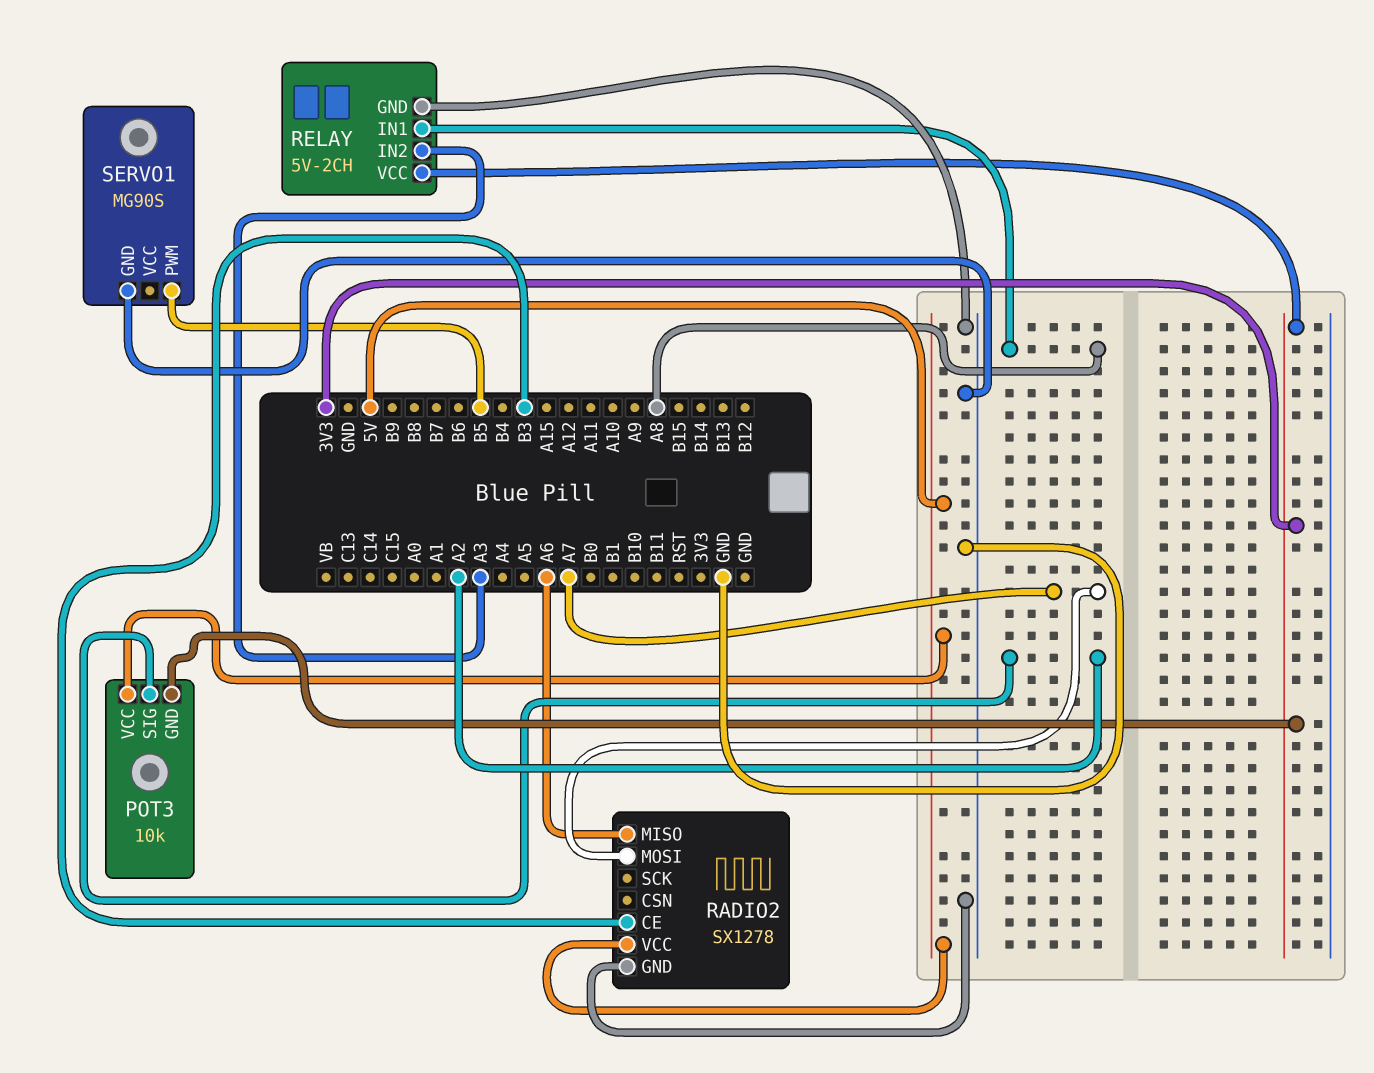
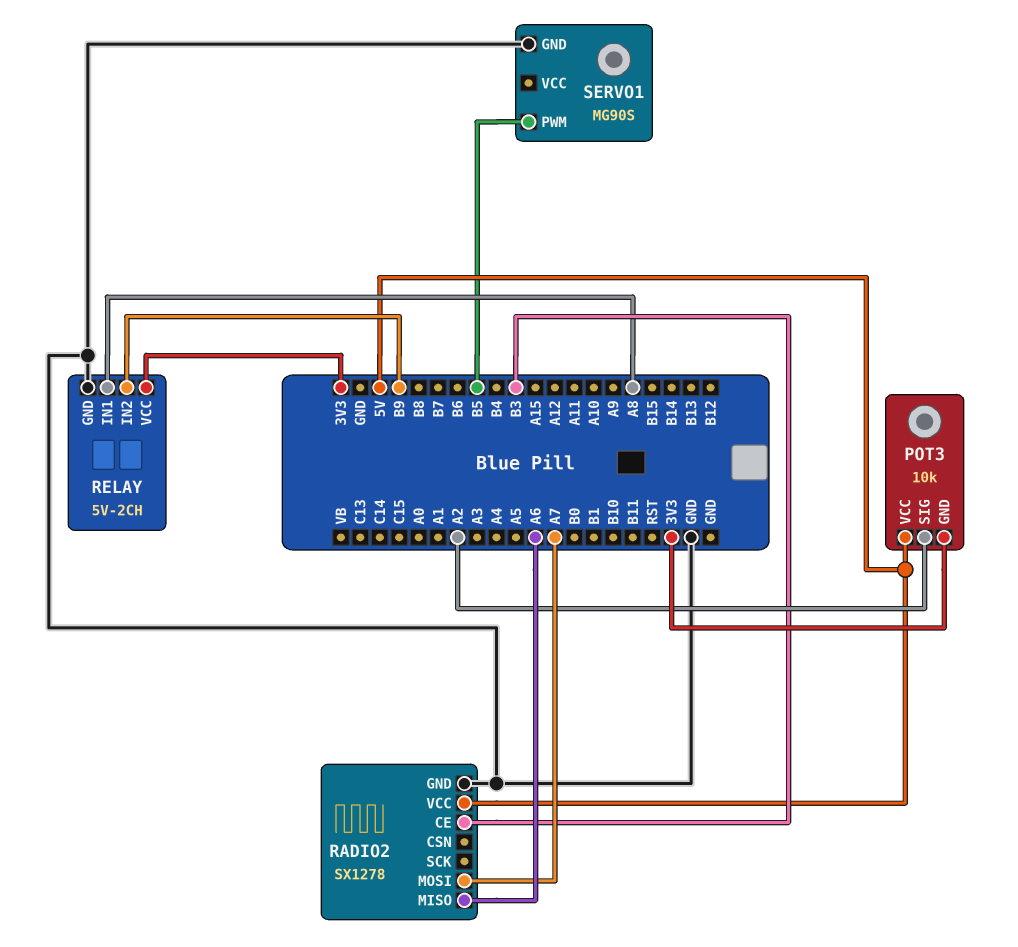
RELAY pin IN2: A3 -> B9

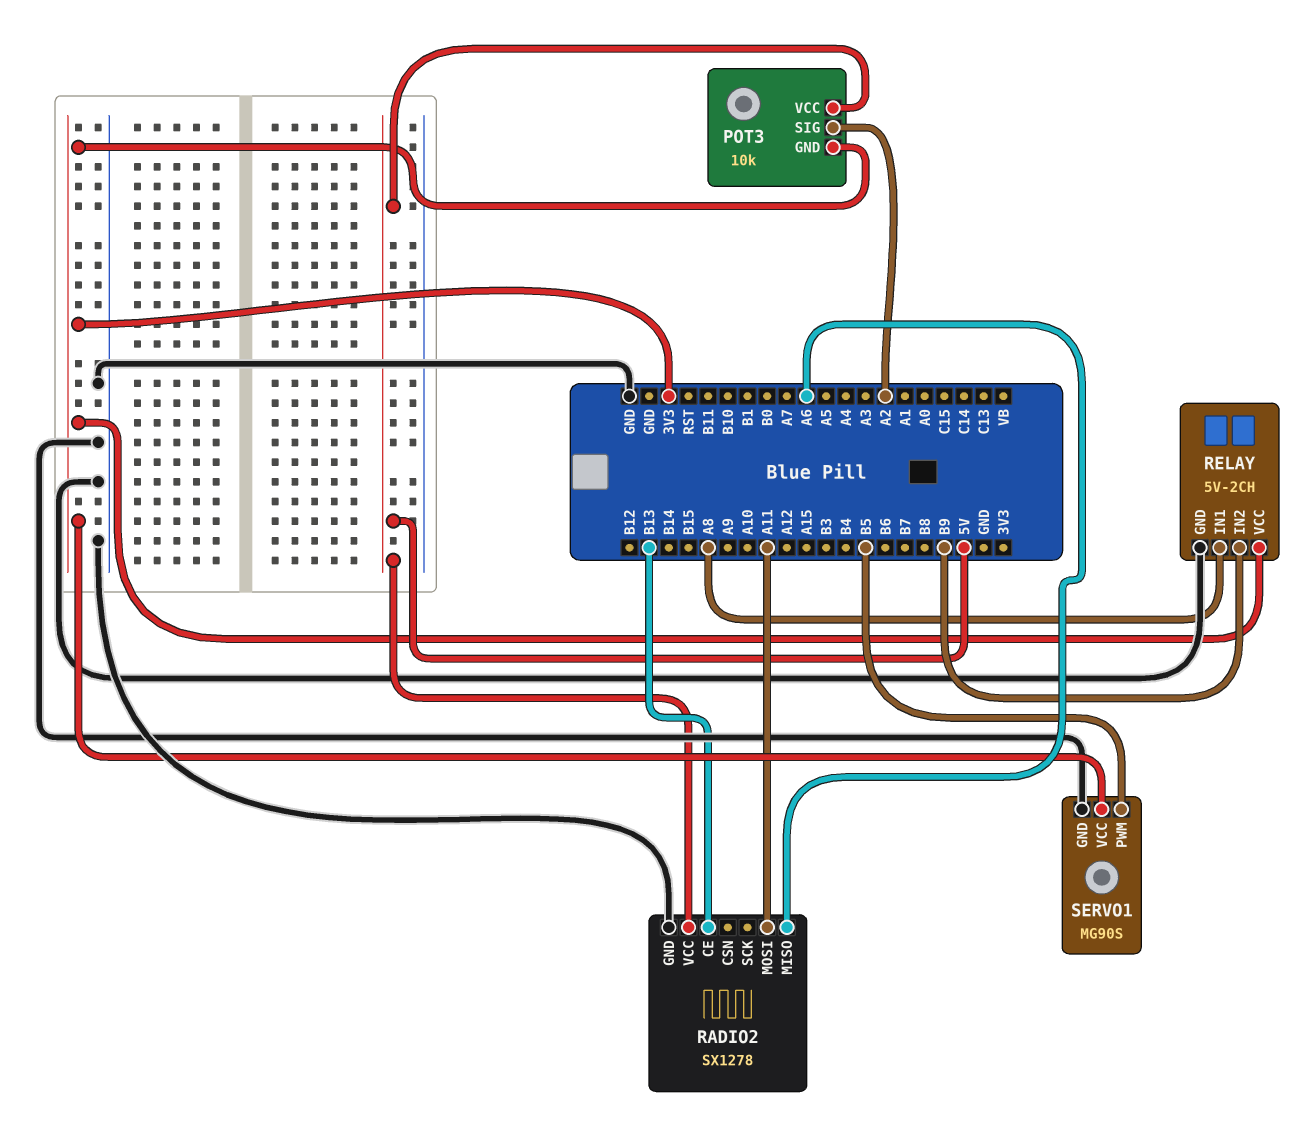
RADIO2 pin CE: B3 -> B13
RADIO2 pin MOSI: A7 -> A11
SERVO1 pin VCC: none -> 3V3

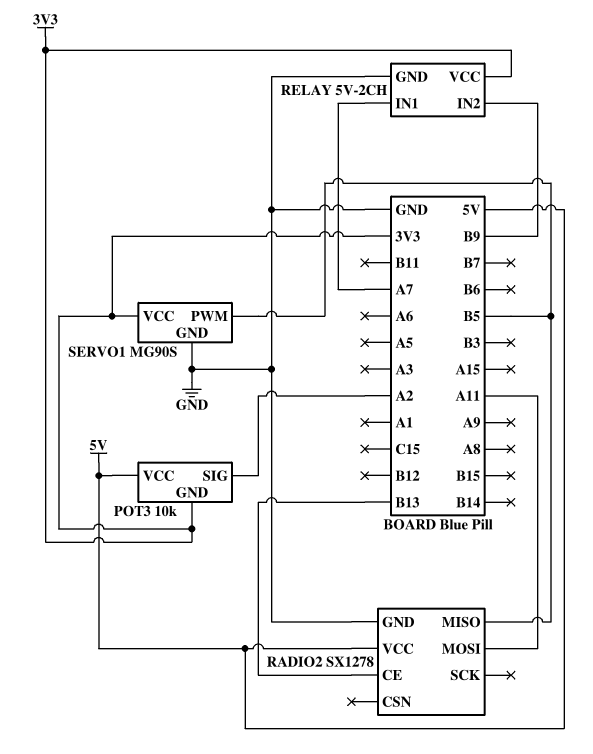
RADIO2 pin MISO: A6 -> B5
RELAY pin IN1: A8 -> A7

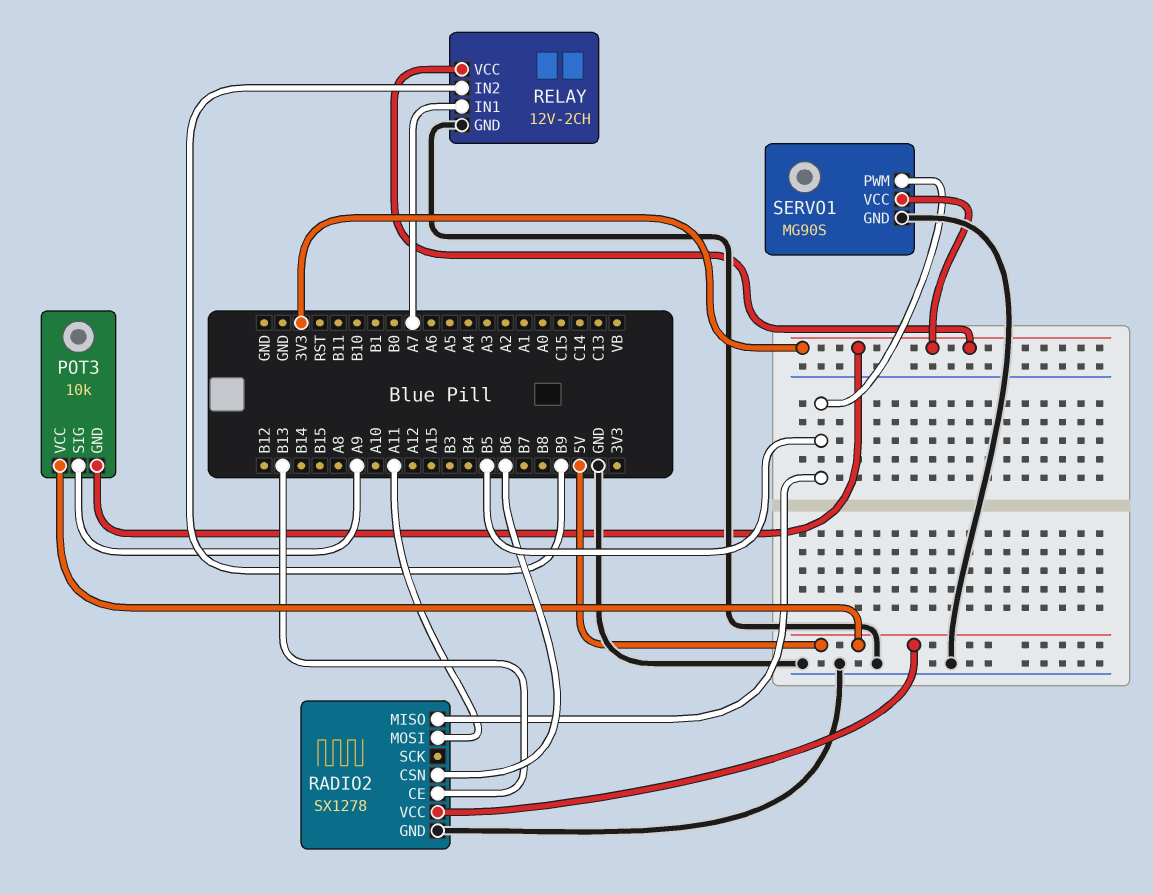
POT3 pin SIG: A2 -> A9
RADIO2 pin CSN: none -> B6
RELAY: 5V-2CH -> 12V-2CH

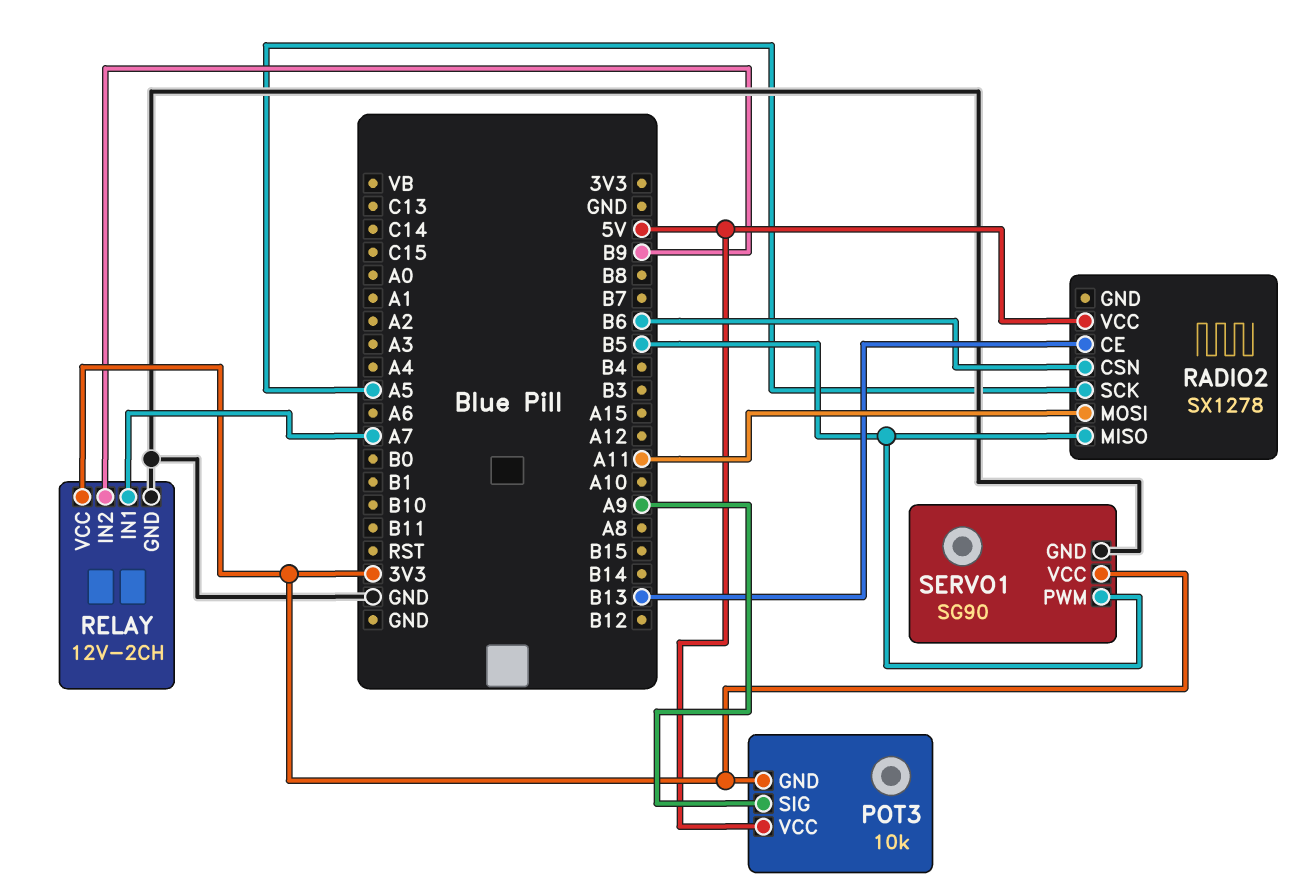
RADIO2 pin GND: GND -> none
RADIO2 pin SCK: none -> A5
SERVO1: MG90S -> SG90

